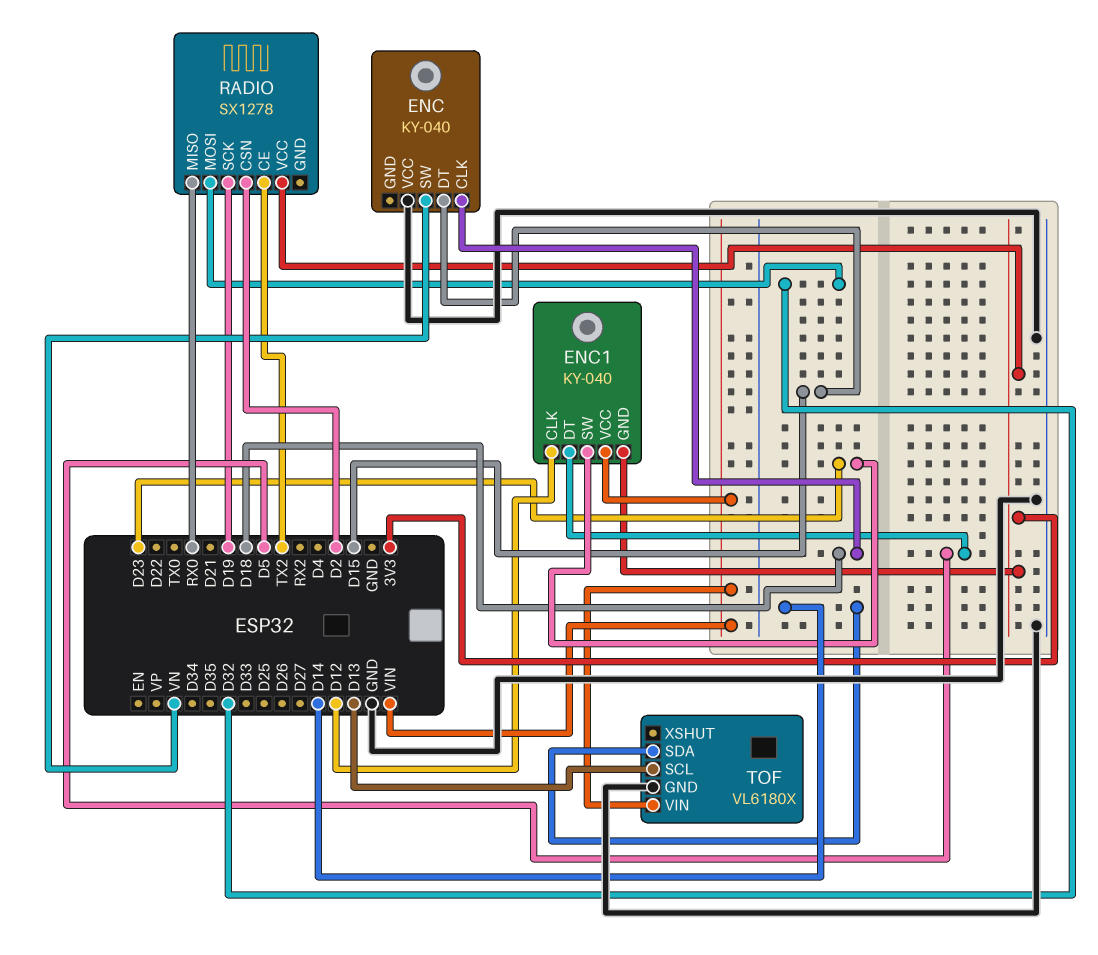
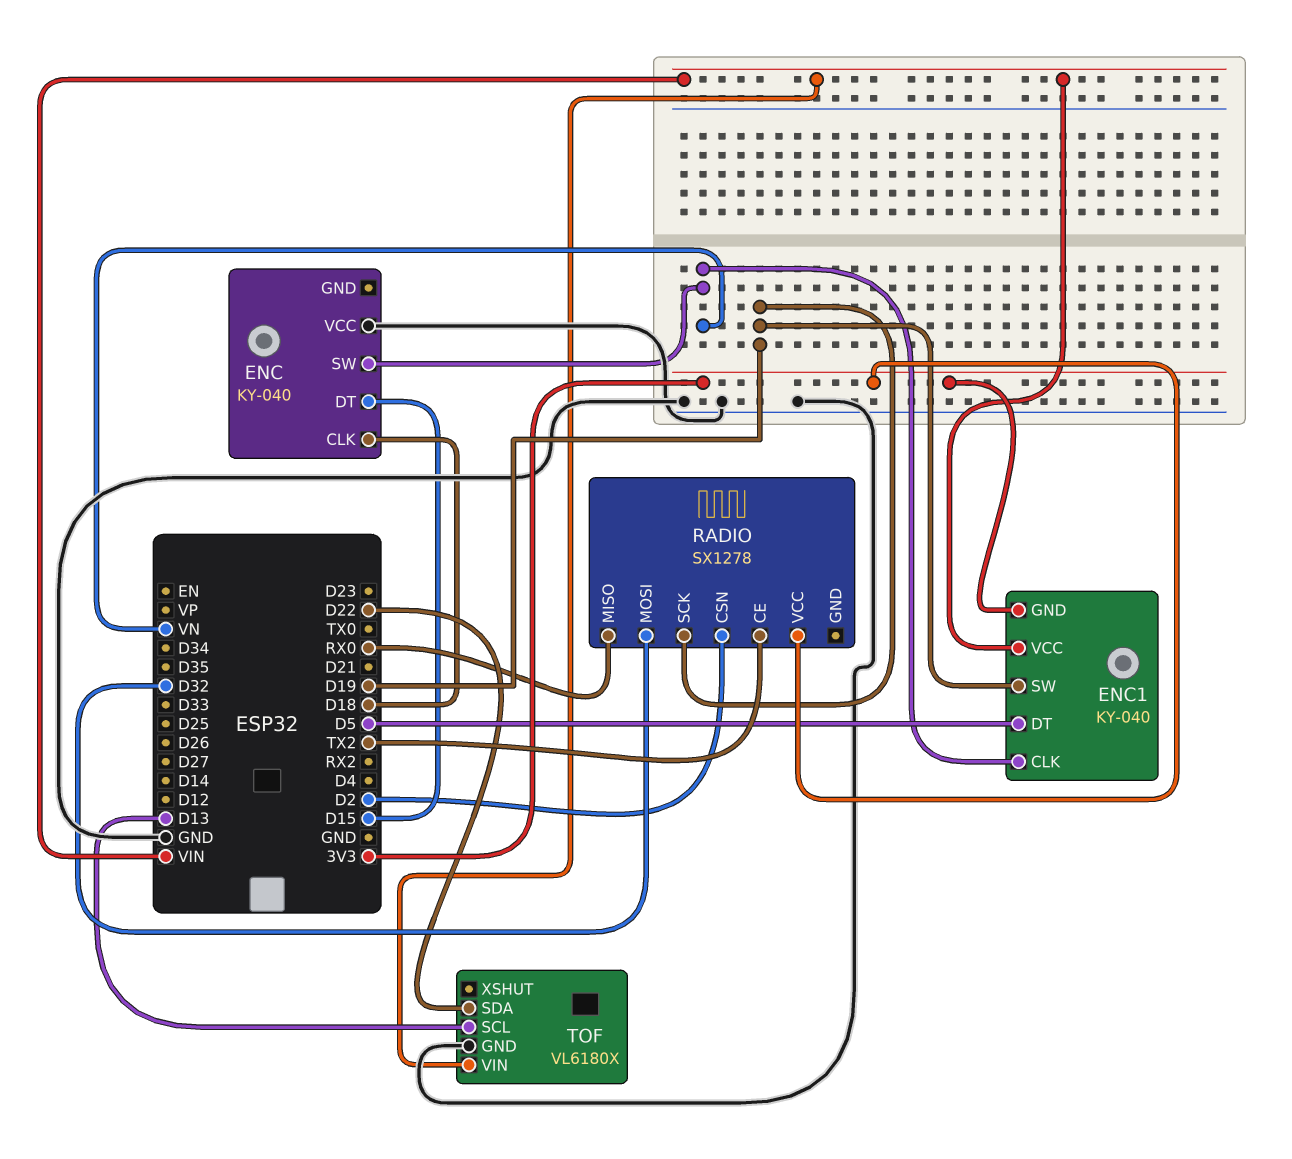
ENC1 pin CLK: D12 -> VN
ENC1 pin SW: D23 -> D19
TOF pin SDA: D14 -> D22

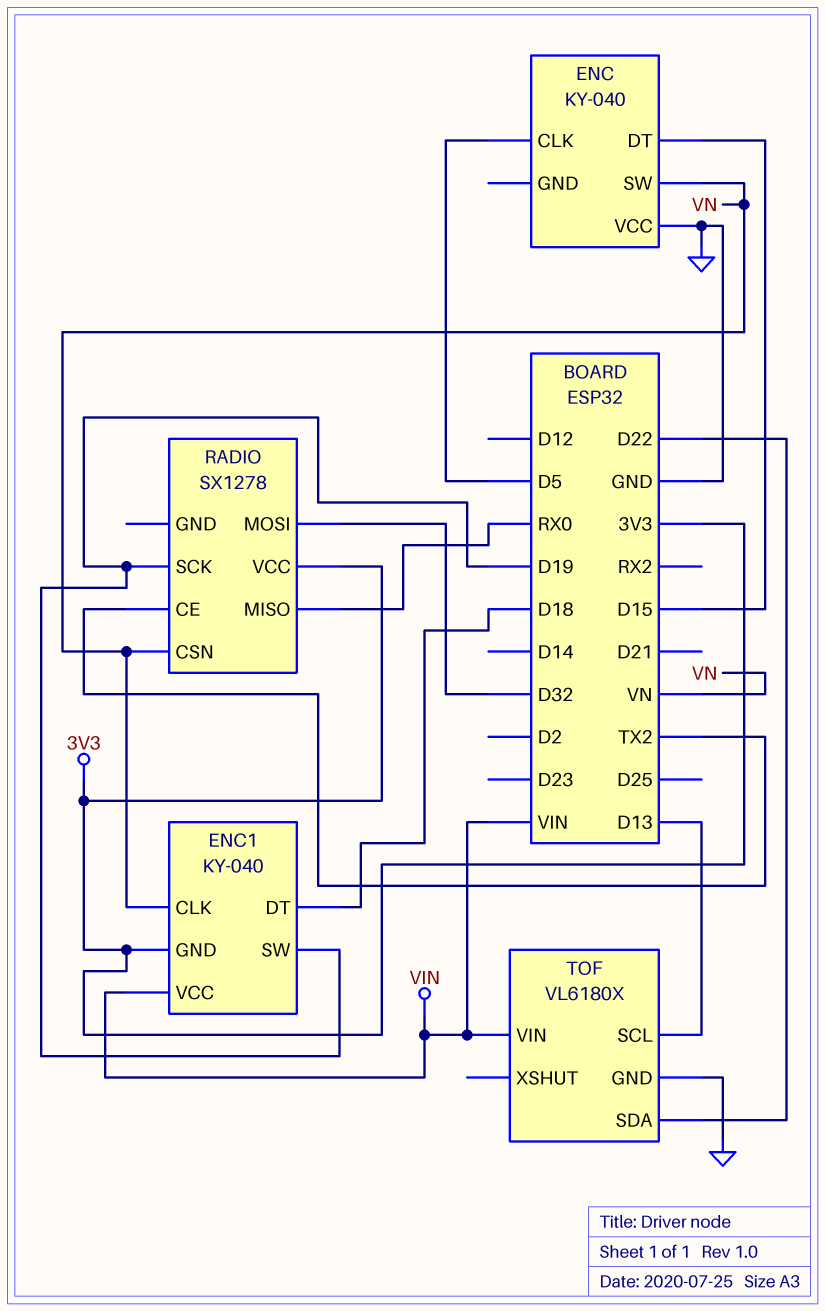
ENC pin CLK: D18 -> D5
ENC1 pin DT: D5 -> D18
RADIO pin CSN: D2 -> VN

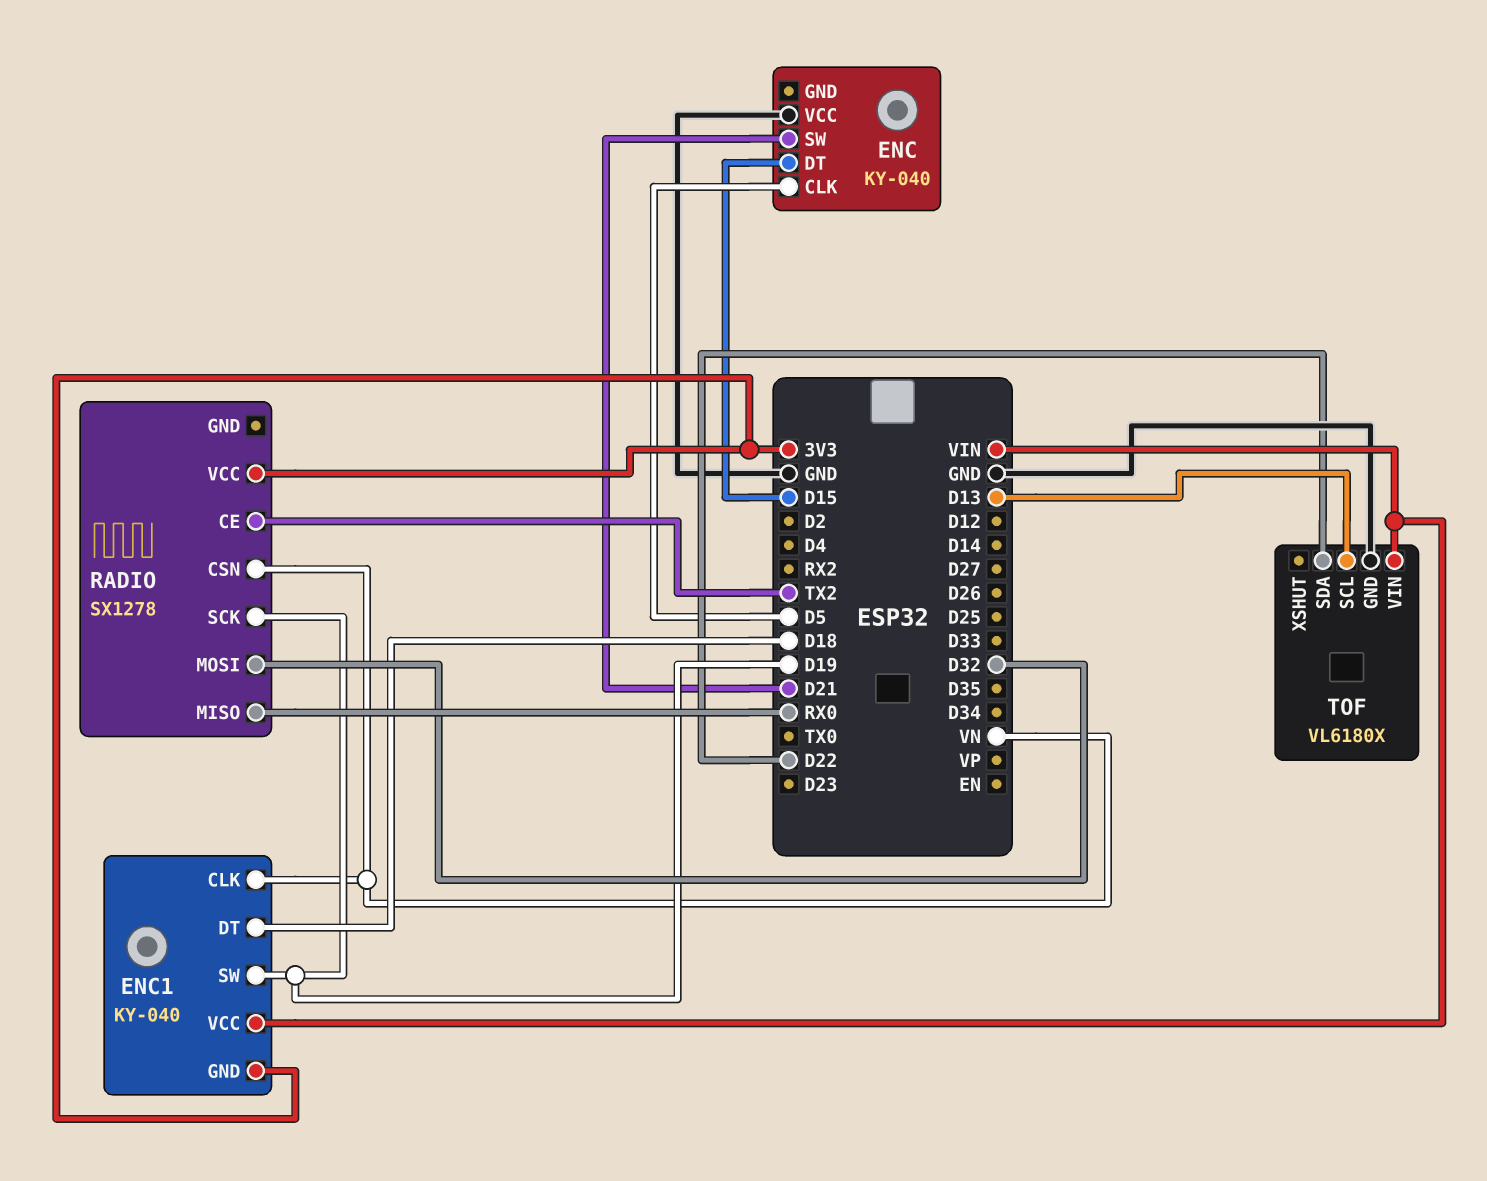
ENC pin SW: VN -> D21

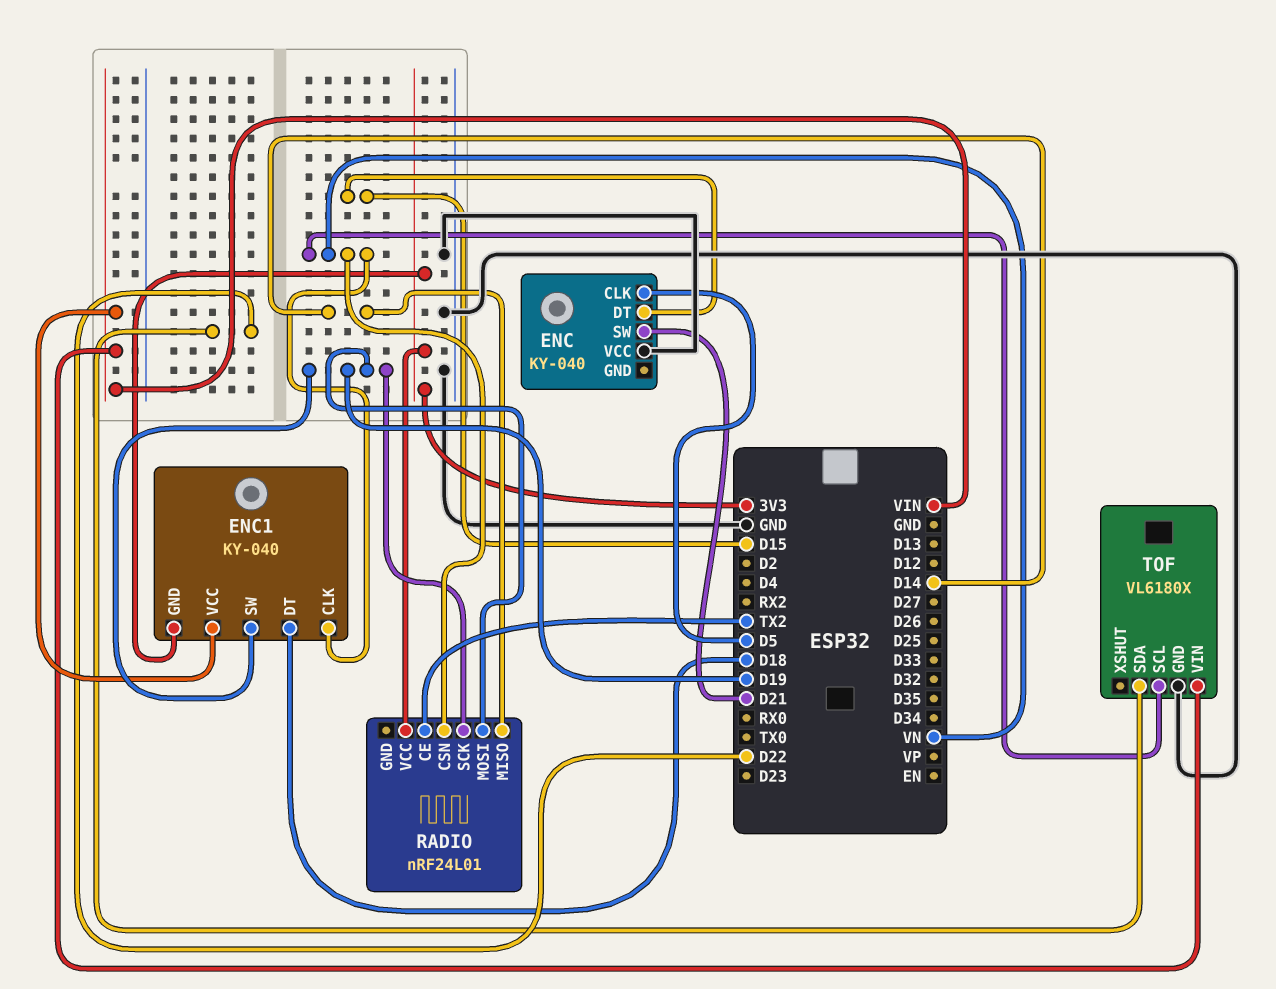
RADIO: SX1278 -> nRF24L01
RADIO pin MISO: RX0 -> D14
RADIO pin MOSI: D32 -> D19
TOF pin SCL: D13 -> VN

